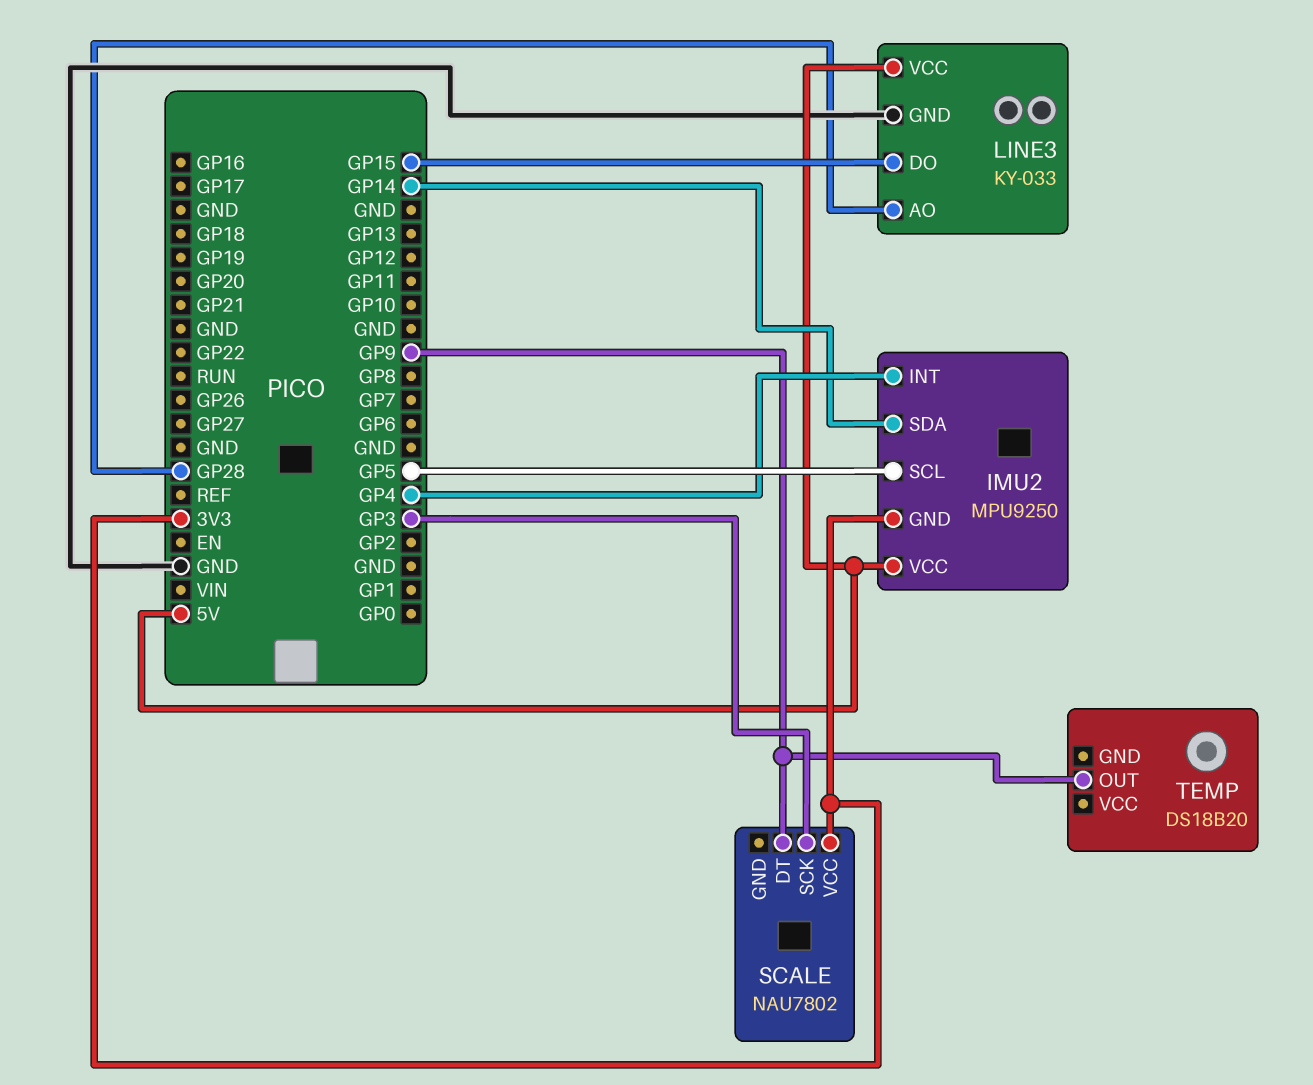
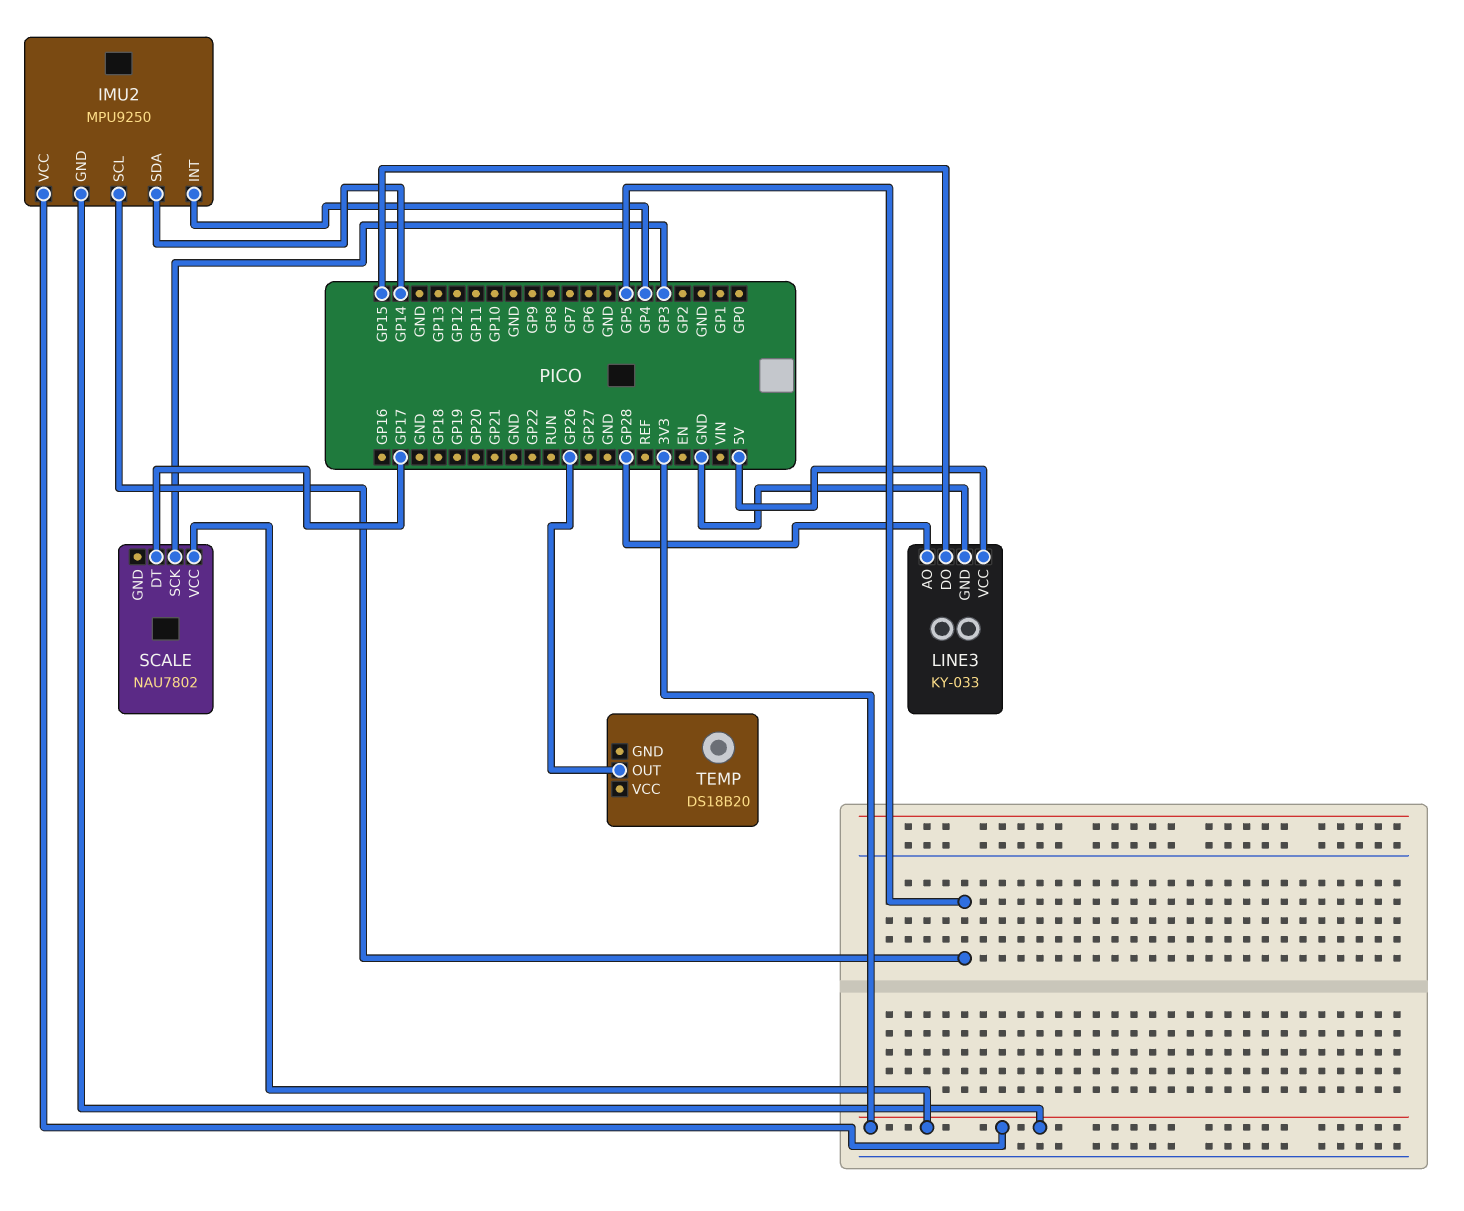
IMU2 pin VCC: 5V -> 3V3
SCALE pin DT: GP9 -> GP17
TEMP pin OUT: GP9 -> GP26

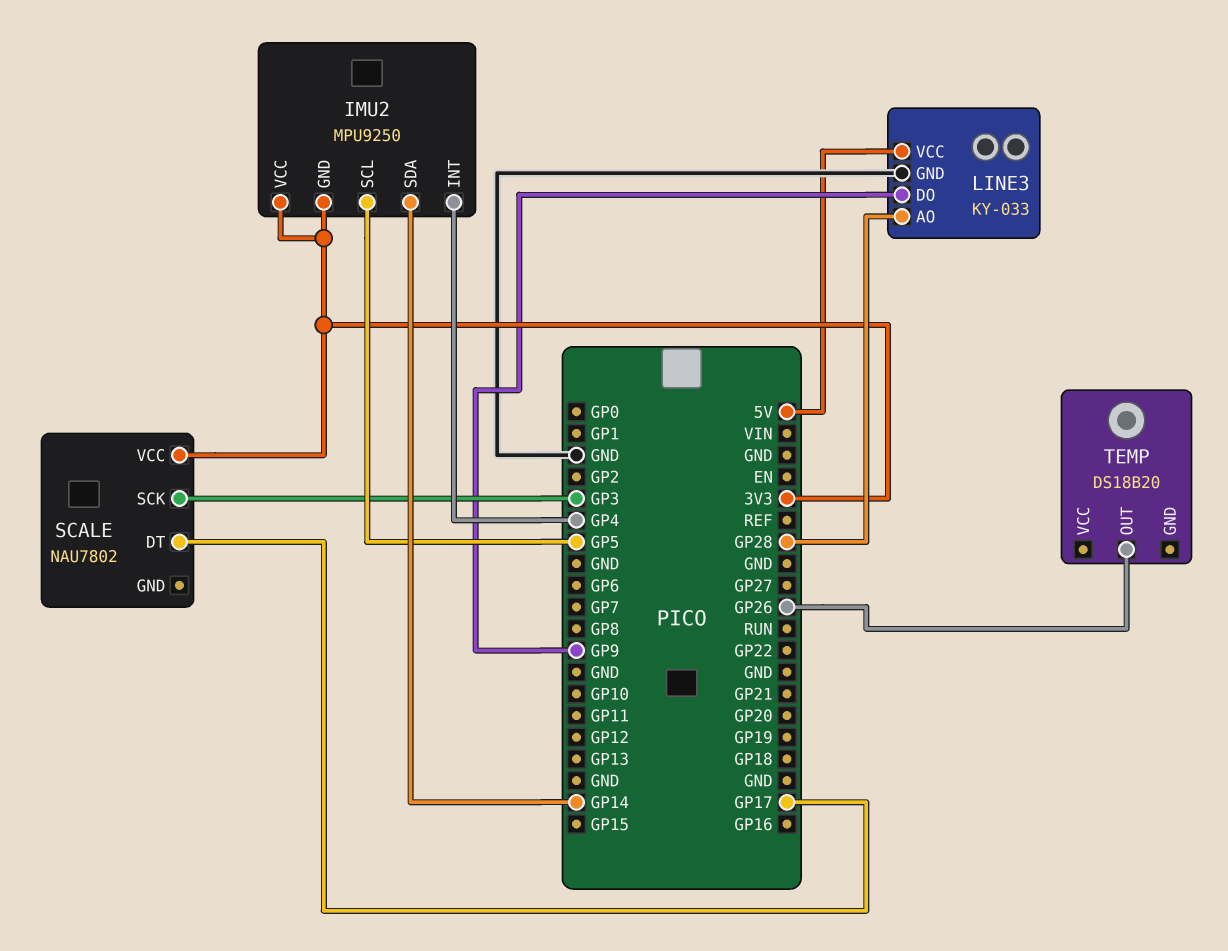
LINE3 pin DO: GP15 -> GP9

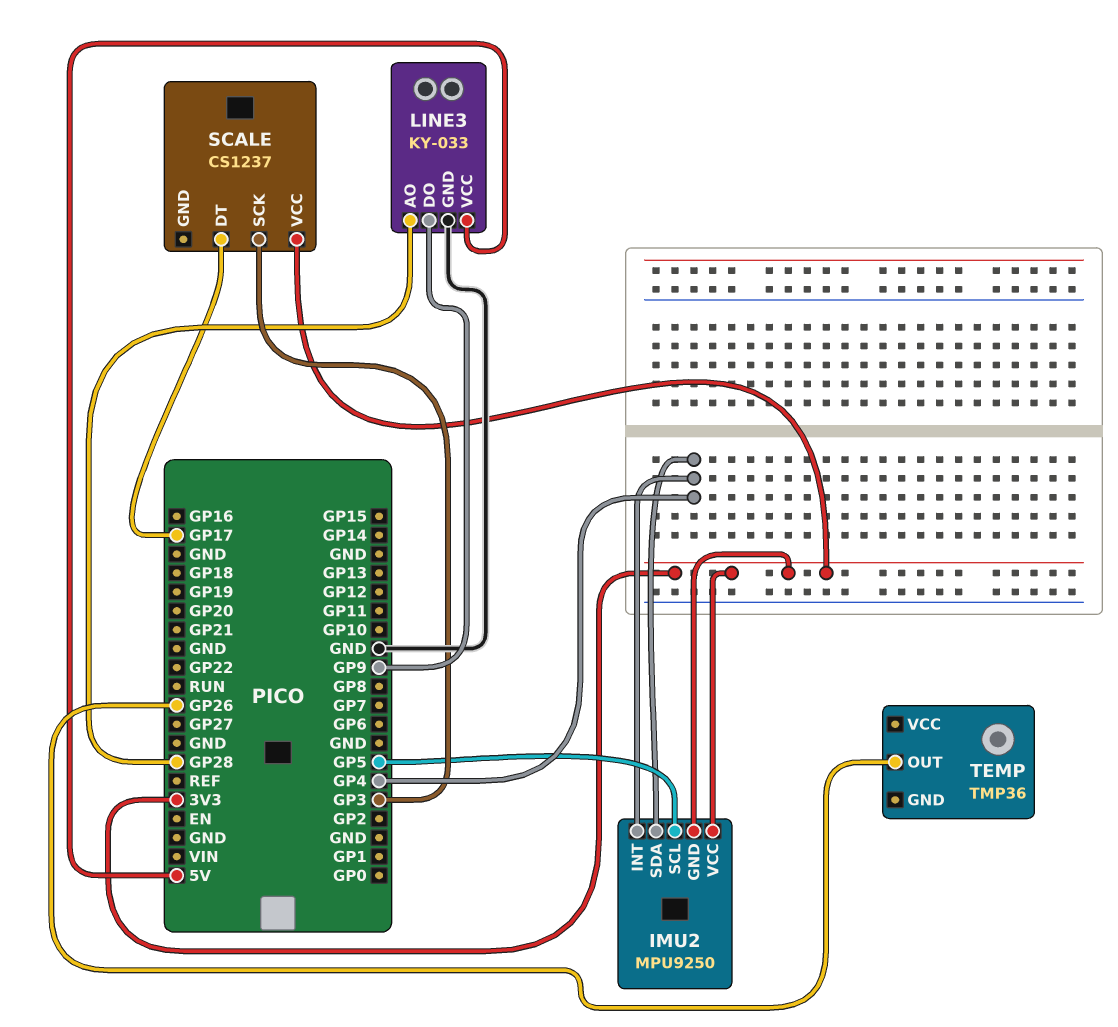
IMU2 pin SDA: GP14 -> GP4
SCALE: NAU7802 -> CS1237
TEMP: DS18B20 -> TMP36

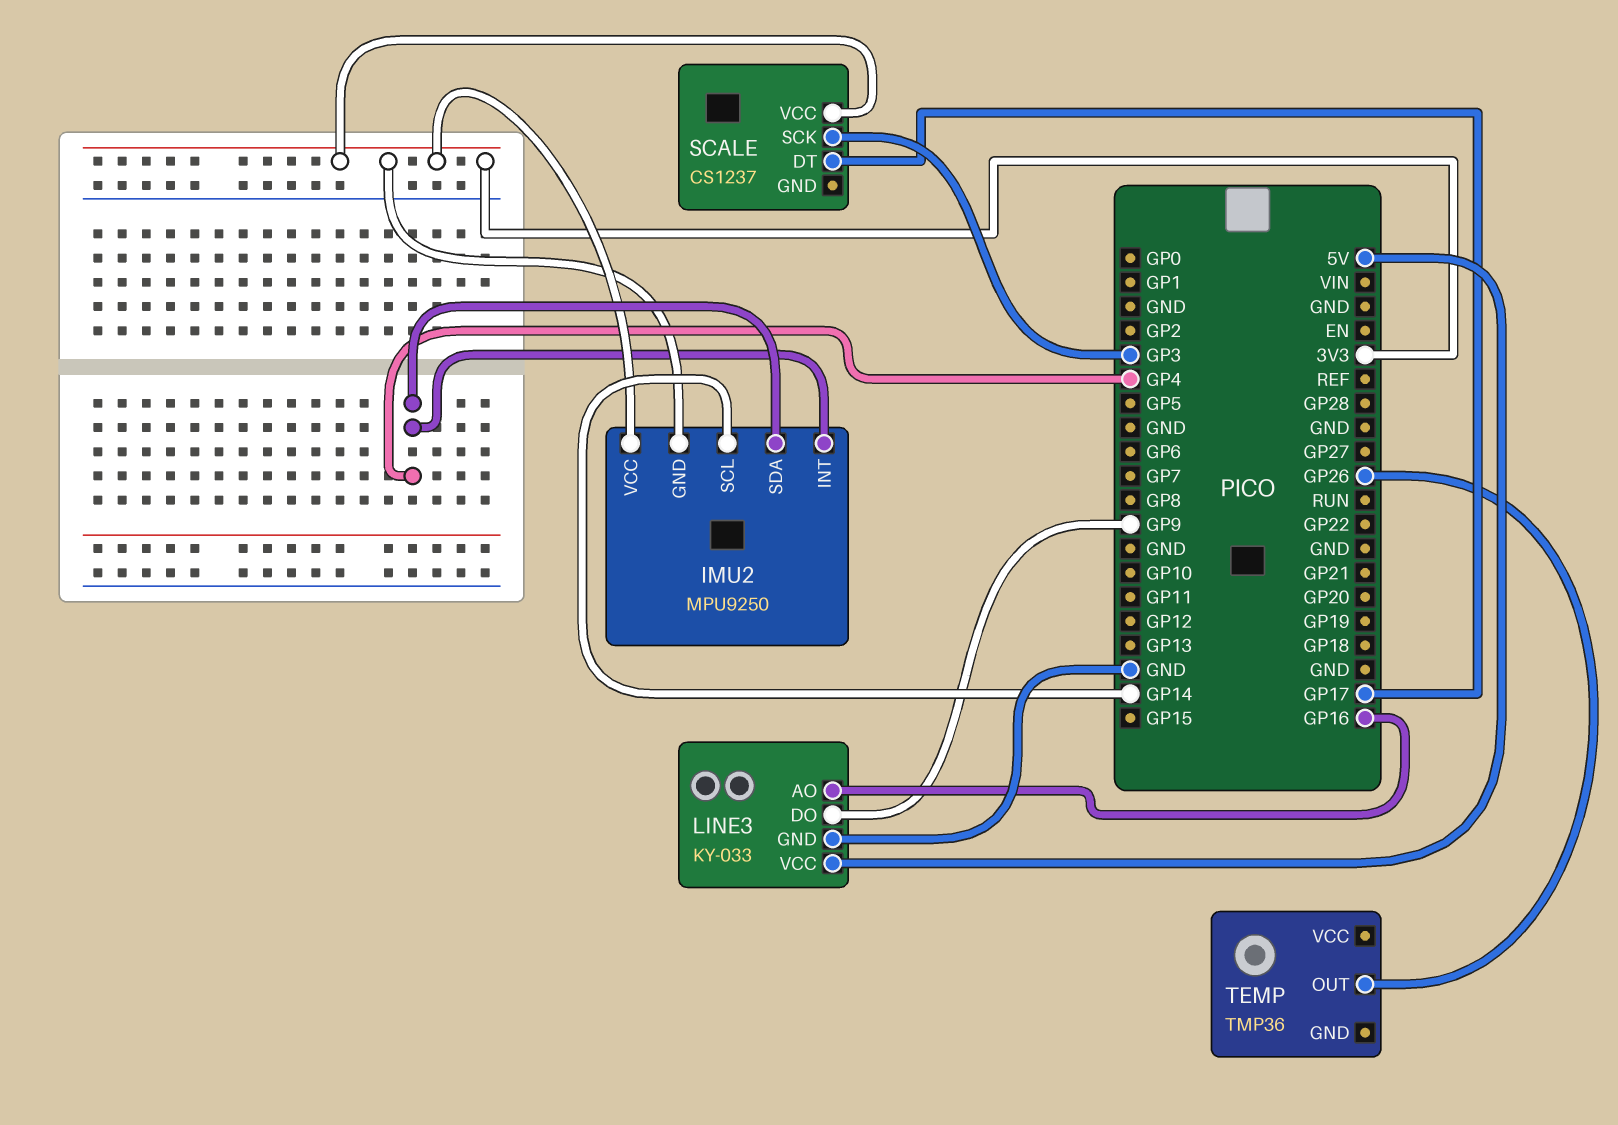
IMU2 pin SCL: GP5 -> GP14
LINE3 pin AO: GP28 -> GP16

